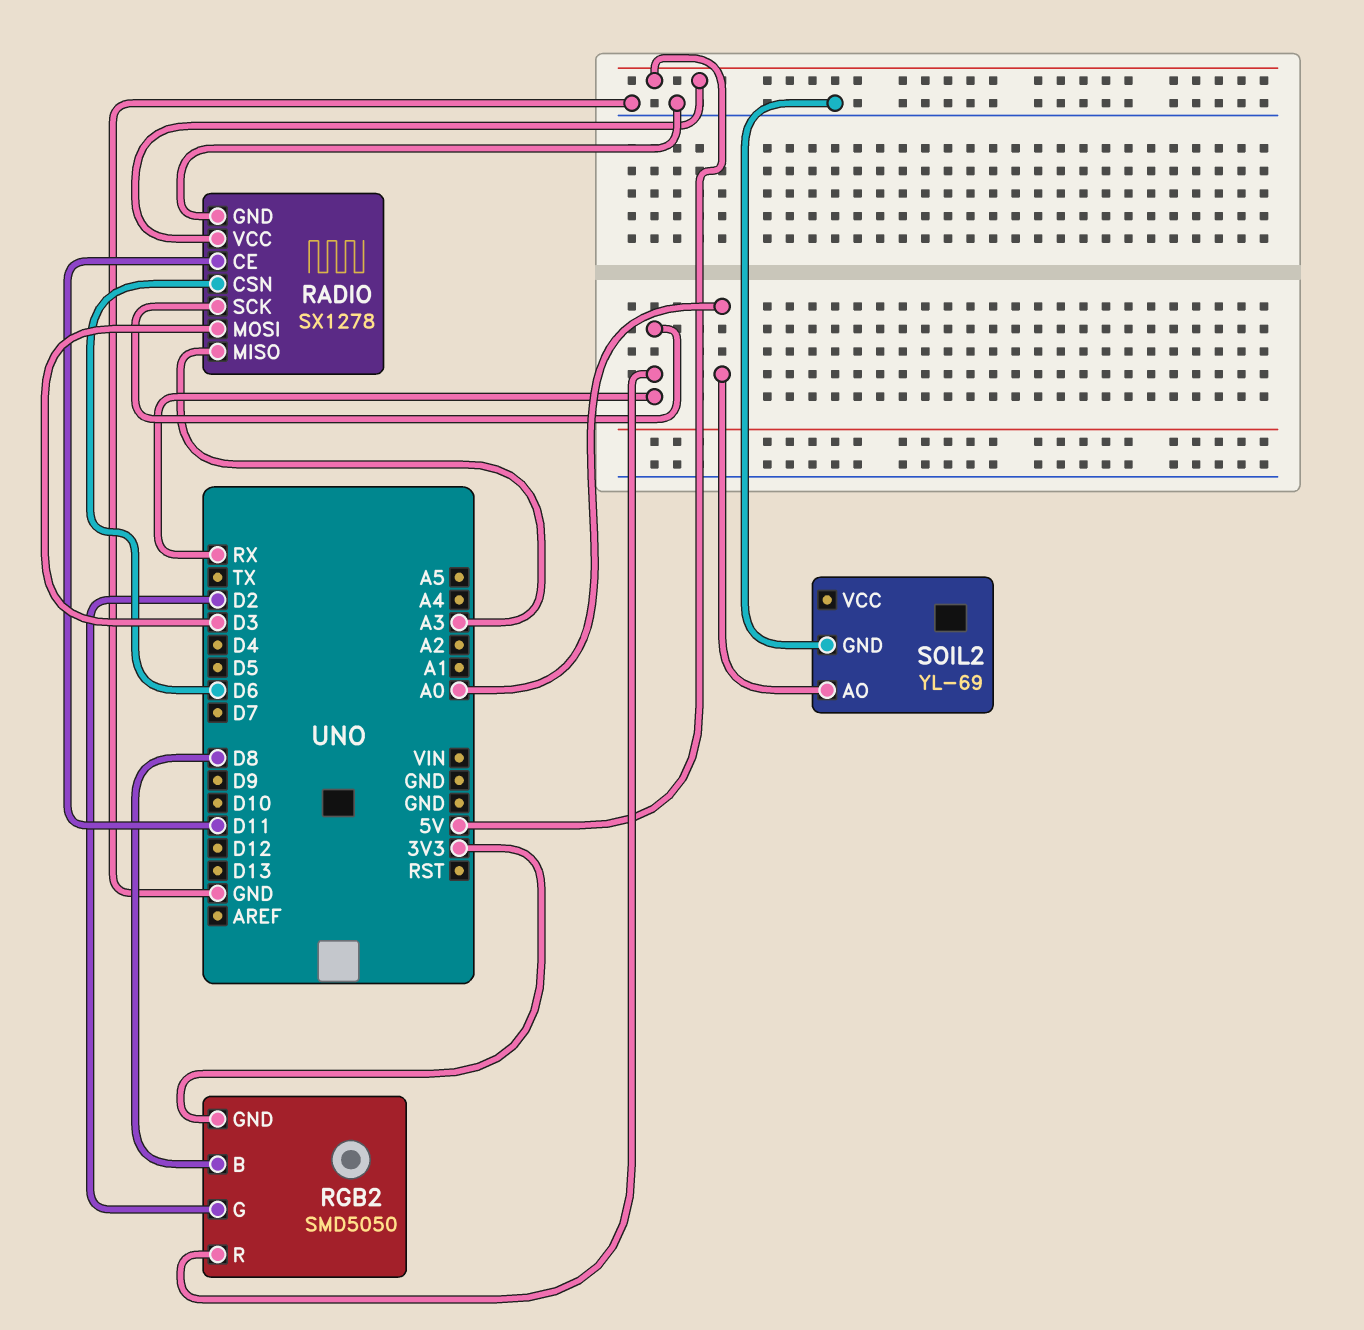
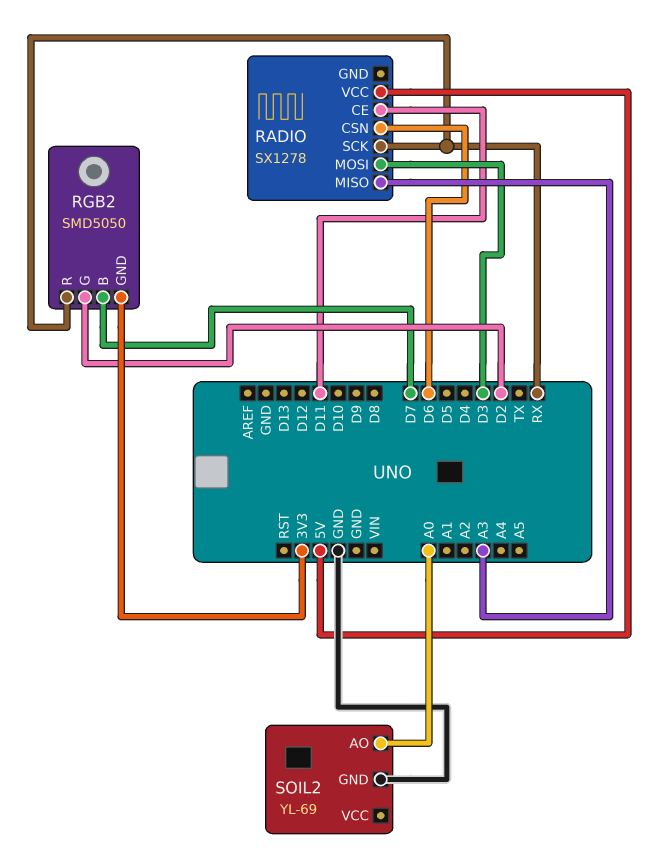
RADIO pin GND: GND -> none
RGB2 pin B: D8 -> D7

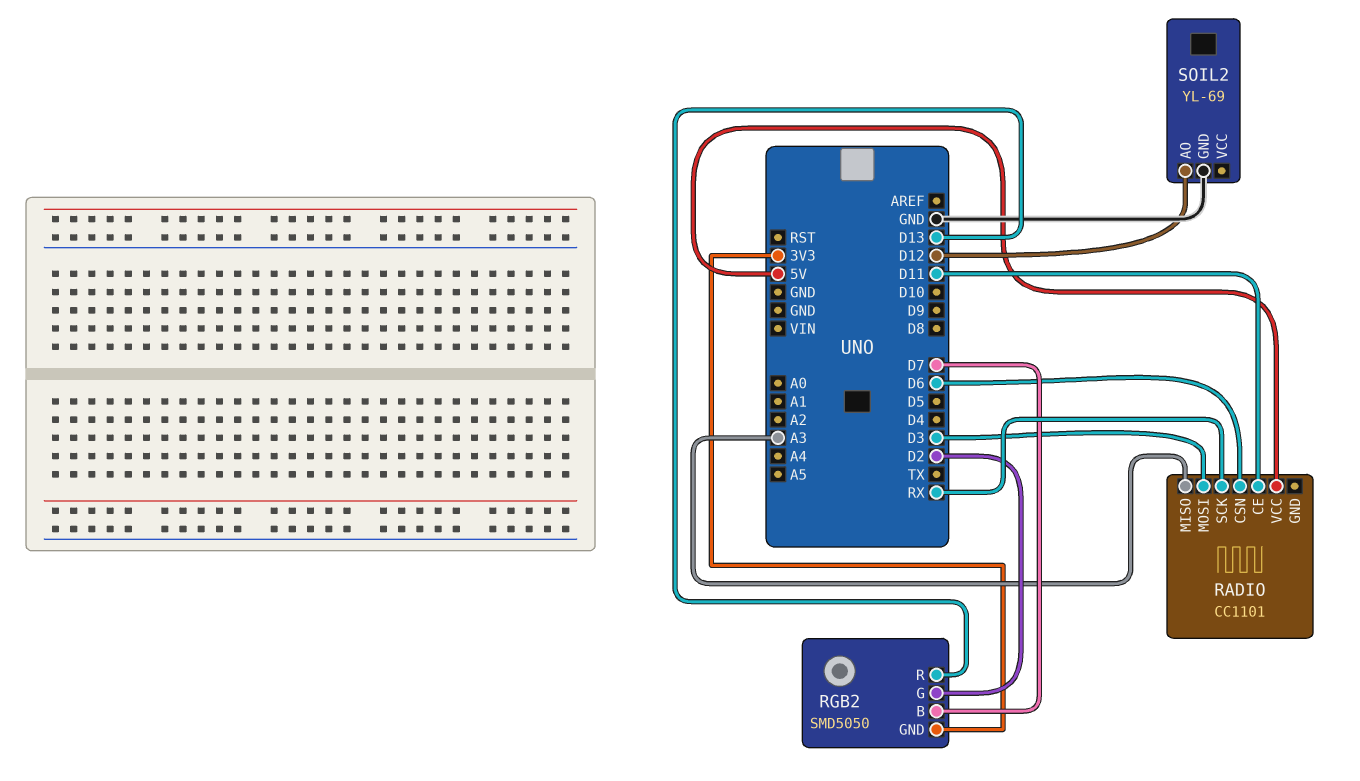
RADIO: SX1278 -> CC1101
RGB2 pin R: RX -> D13
SOIL2 pin AO: A0 -> D12

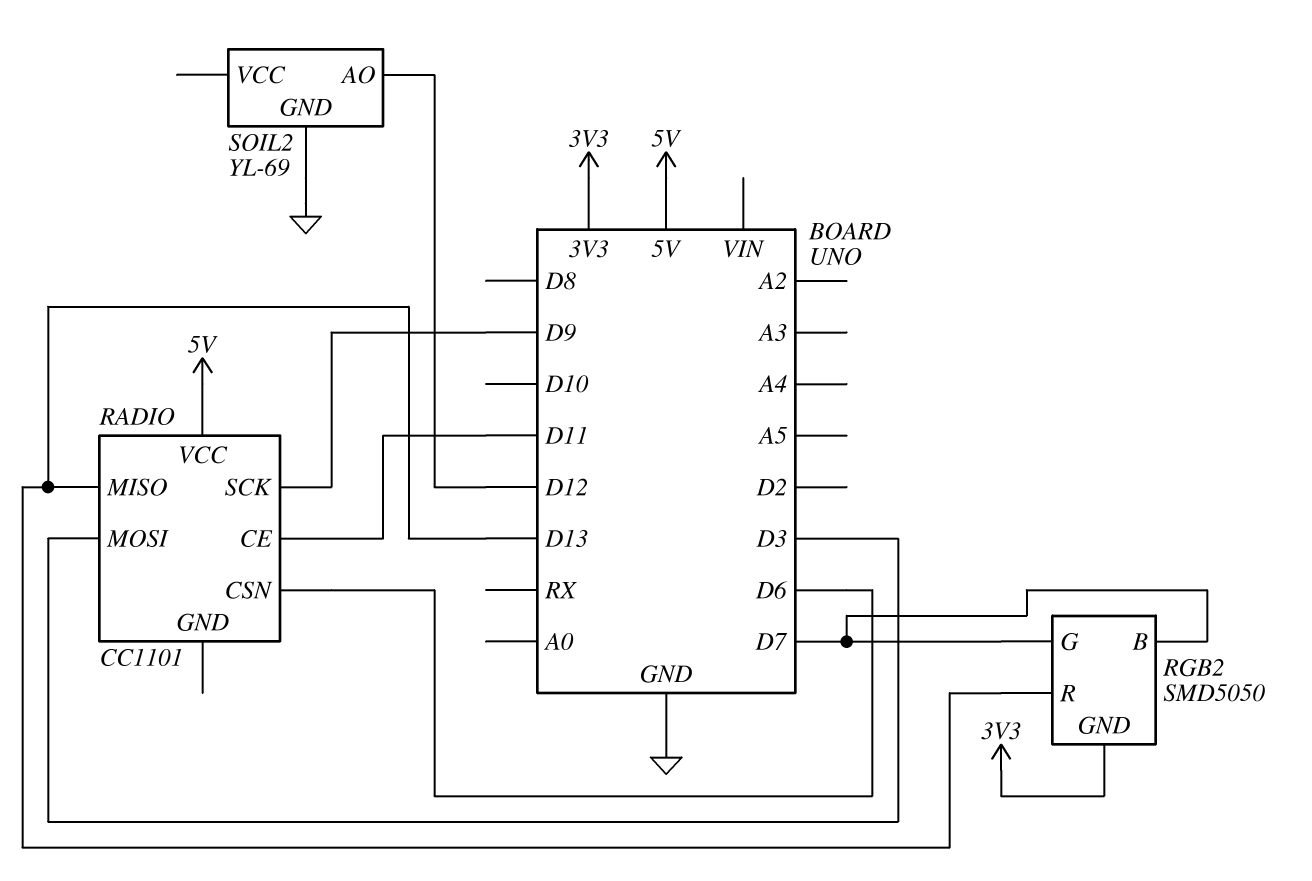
RADIO pin MISO: A3 -> D13
RADIO pin SCK: RX -> D9
RGB2 pin G: D2 -> D7

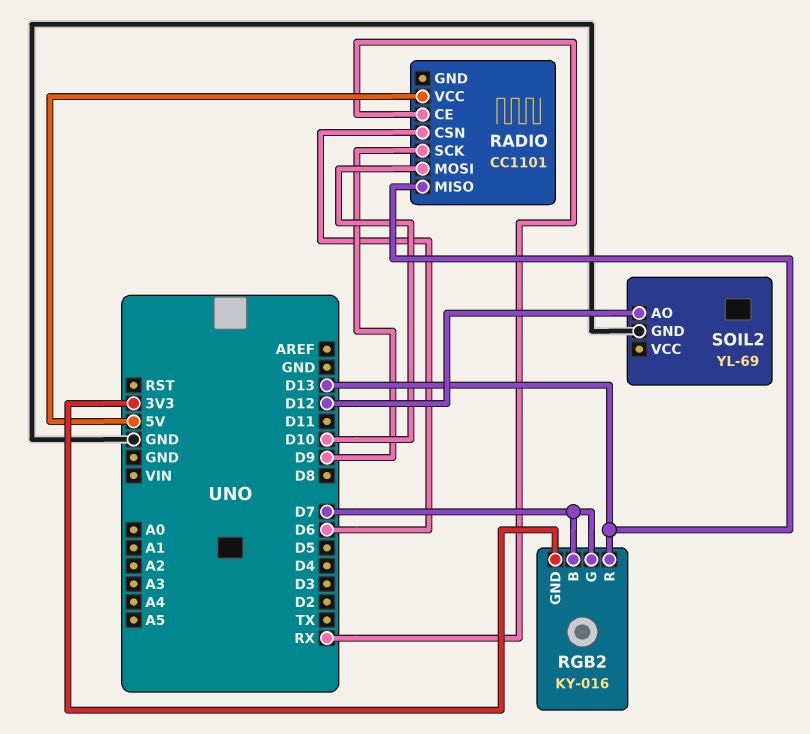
RADIO pin CE: D11 -> RX
RADIO pin MOSI: D3 -> D10
RGB2: SMD5050 -> KY-016

